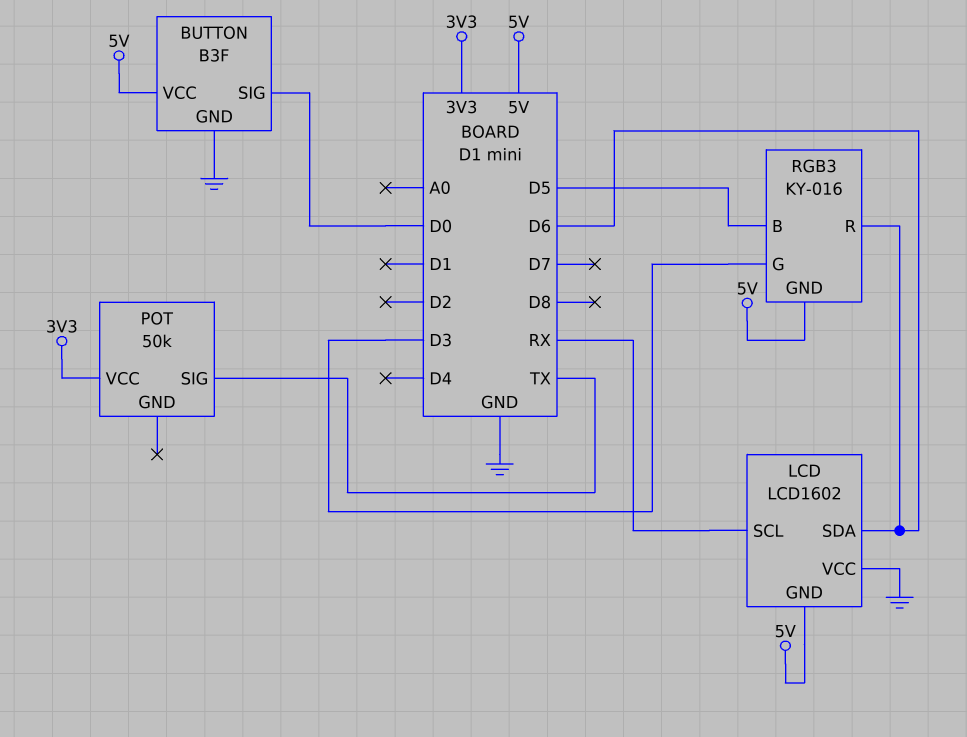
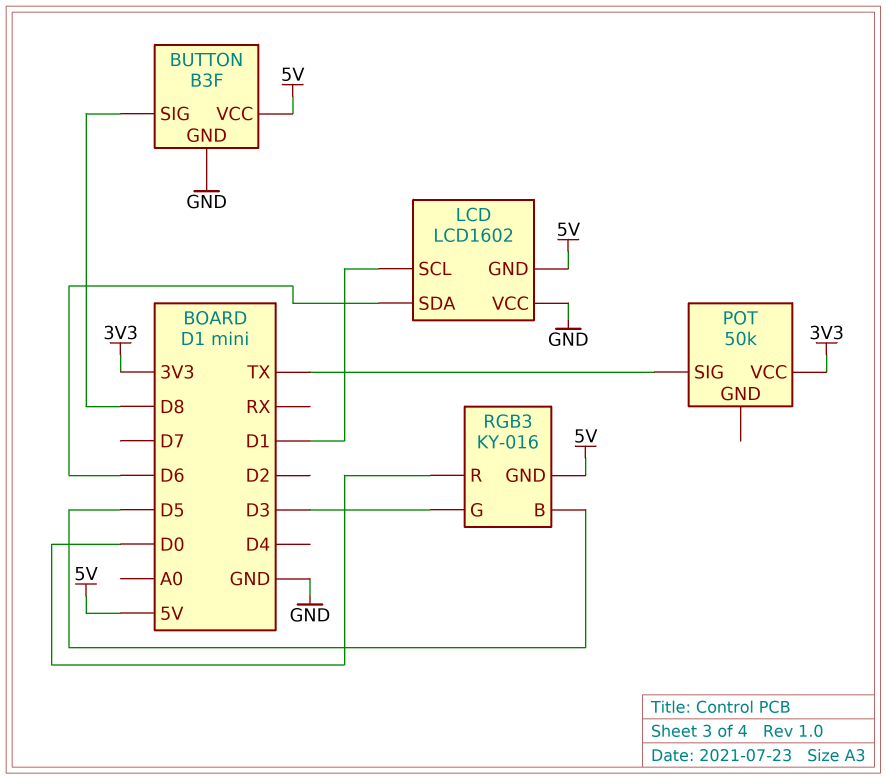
BUTTON pin SIG: D0 -> D8
LCD pin SCL: RX -> D1
RGB3 pin R: D6 -> D0

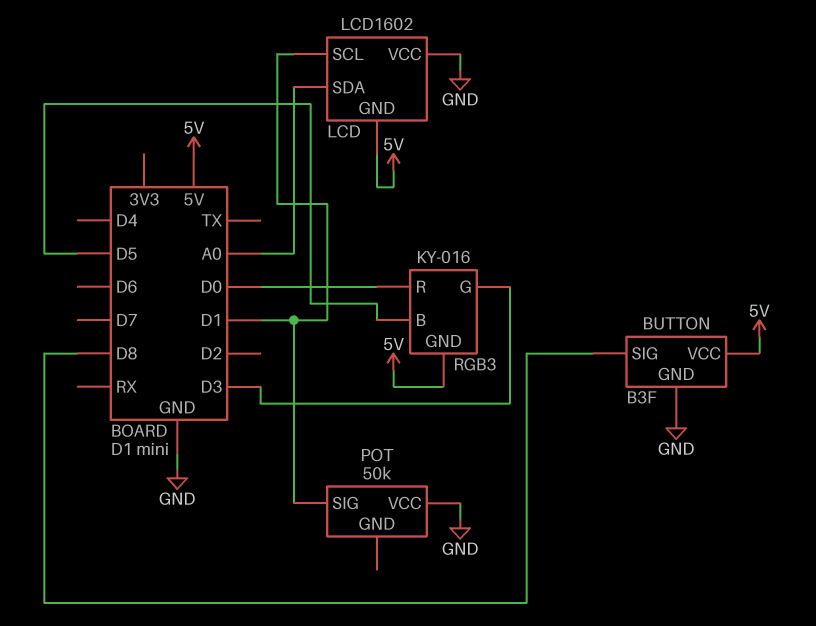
LCD pin SDA: D6 -> A0
POT pin SIG: TX -> D1
POT pin VCC: 3V3 -> GND

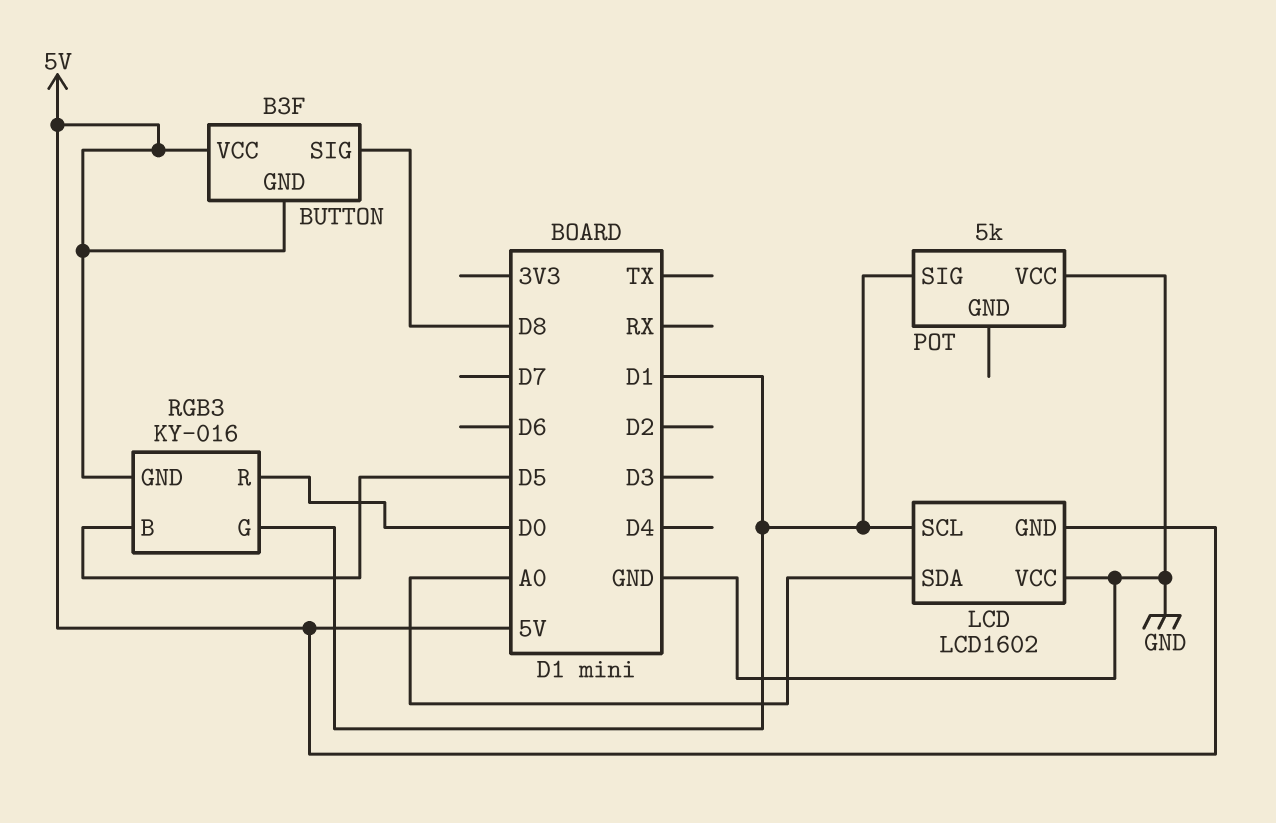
BUTTON pin GND: GND -> 5V
POT: 50k -> 5k
RGB3 pin G: D3 -> D1

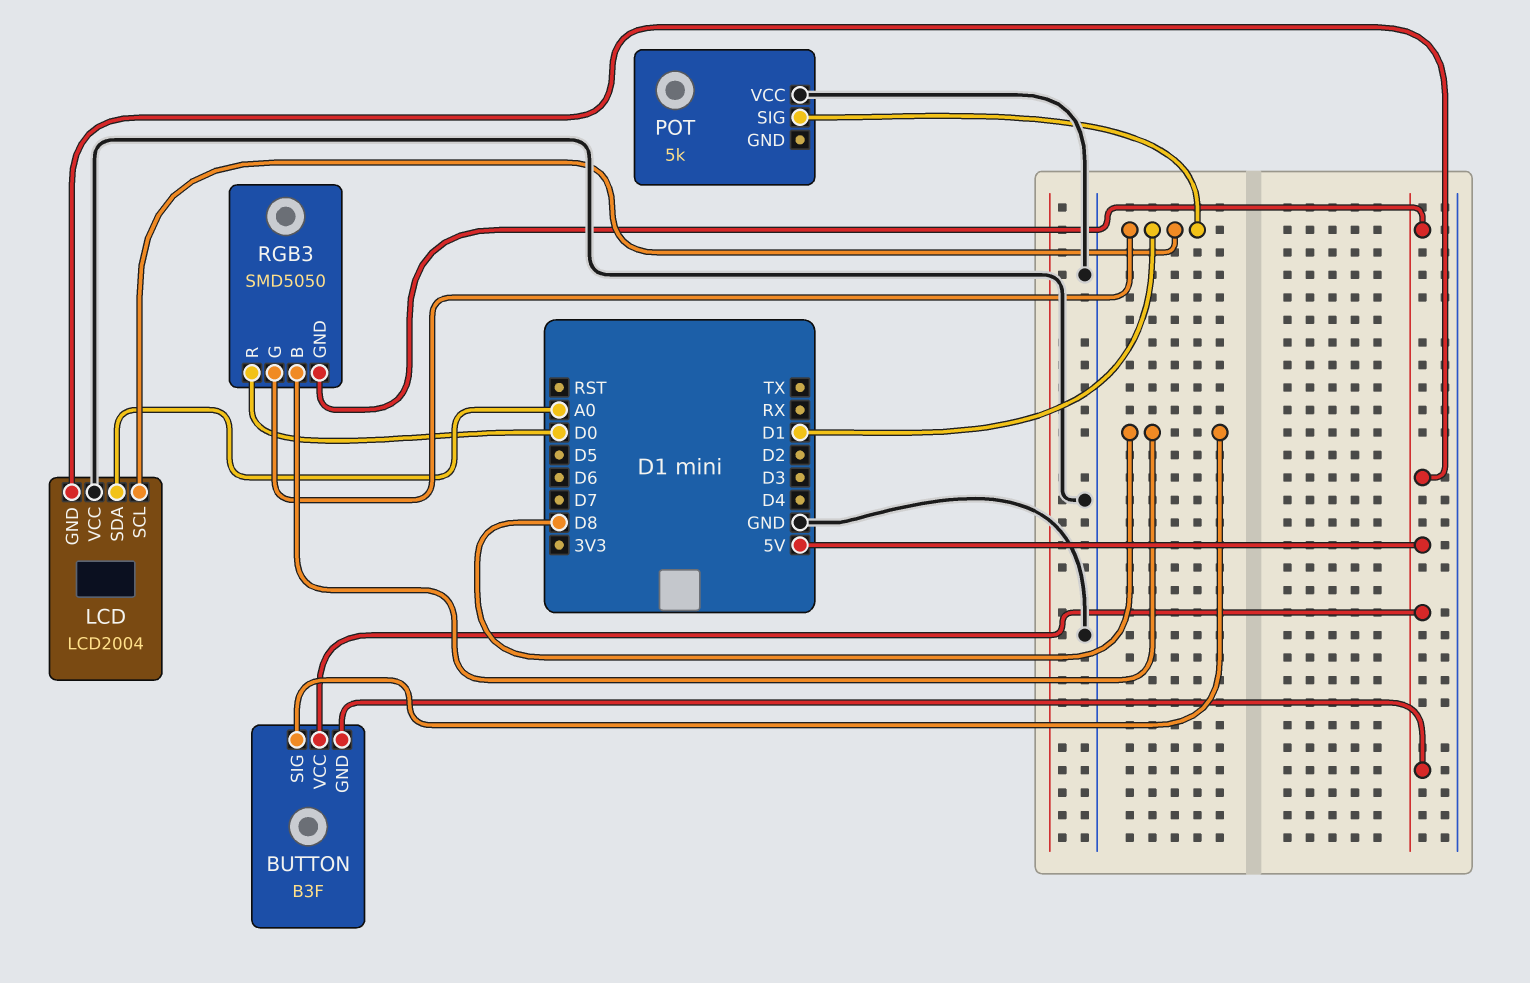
LCD: LCD1602 -> LCD2004
RGB3: KY-016 -> SMD5050
RGB3 pin B: D5 -> D8

